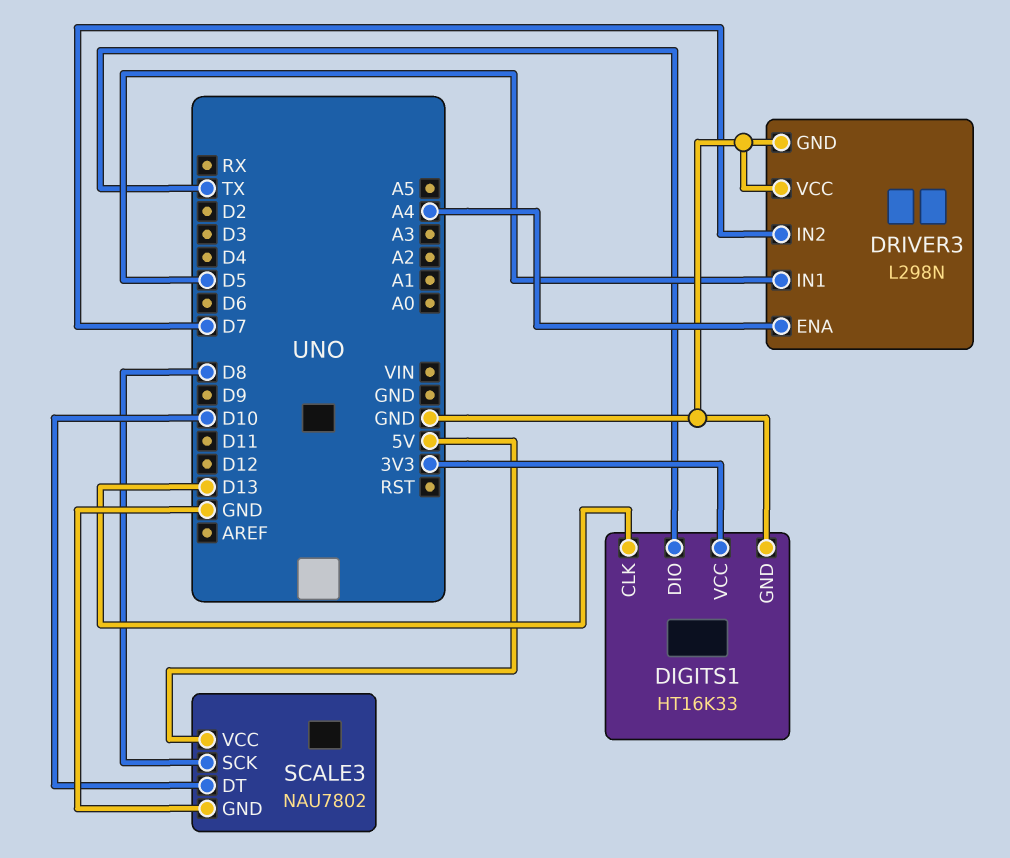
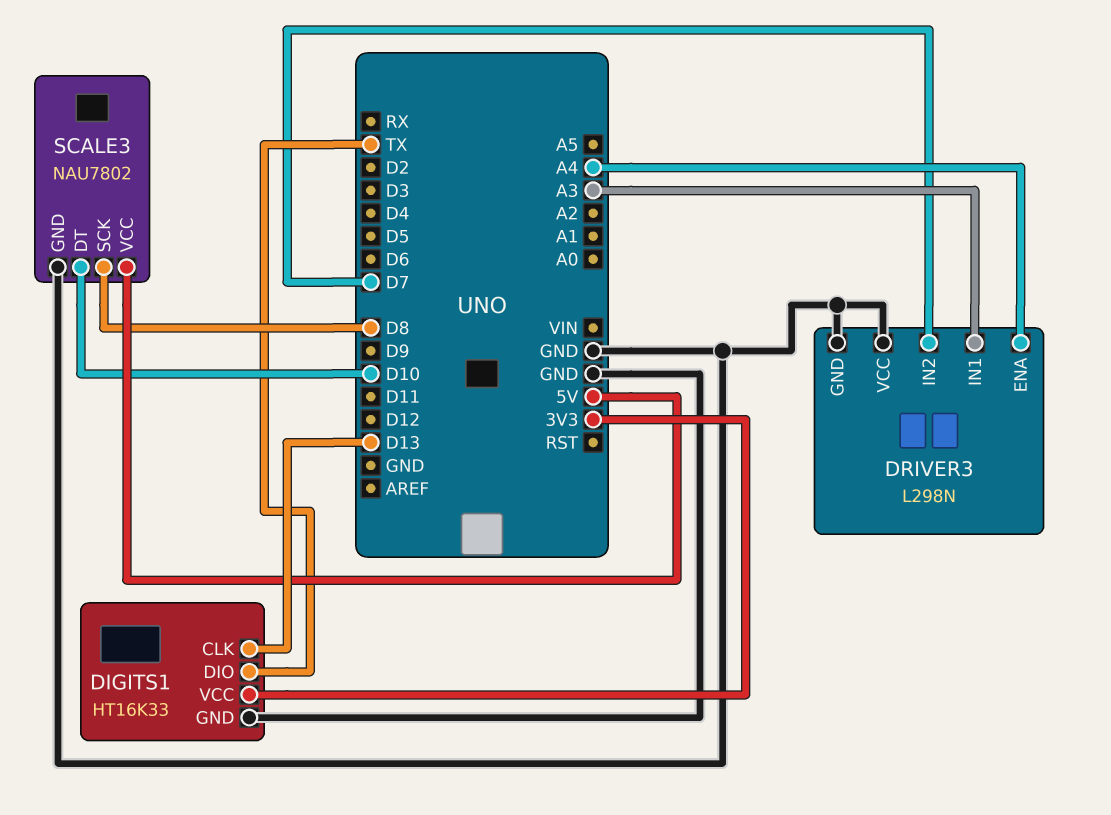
DRIVER3 pin IN1: D5 -> A3

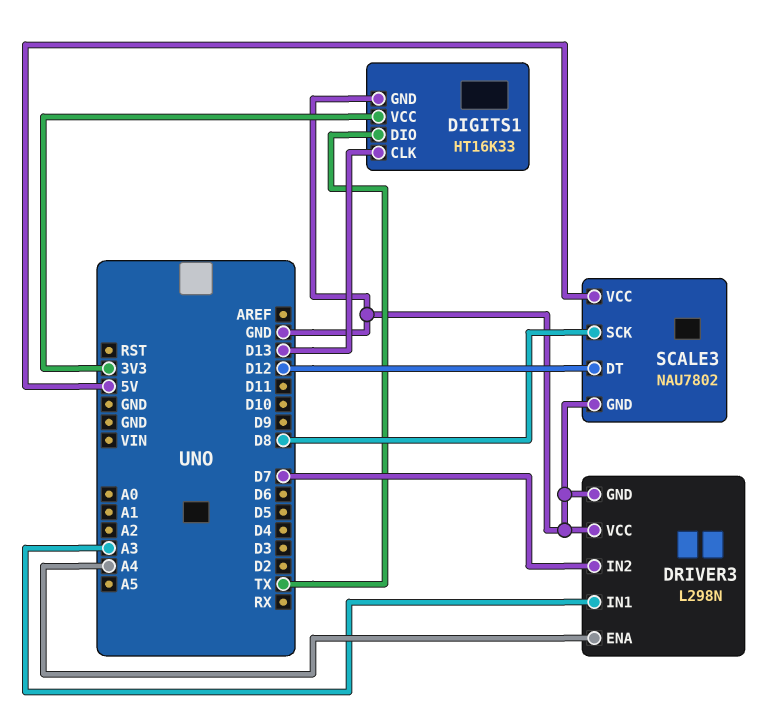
SCALE3 pin DT: D10 -> D12

